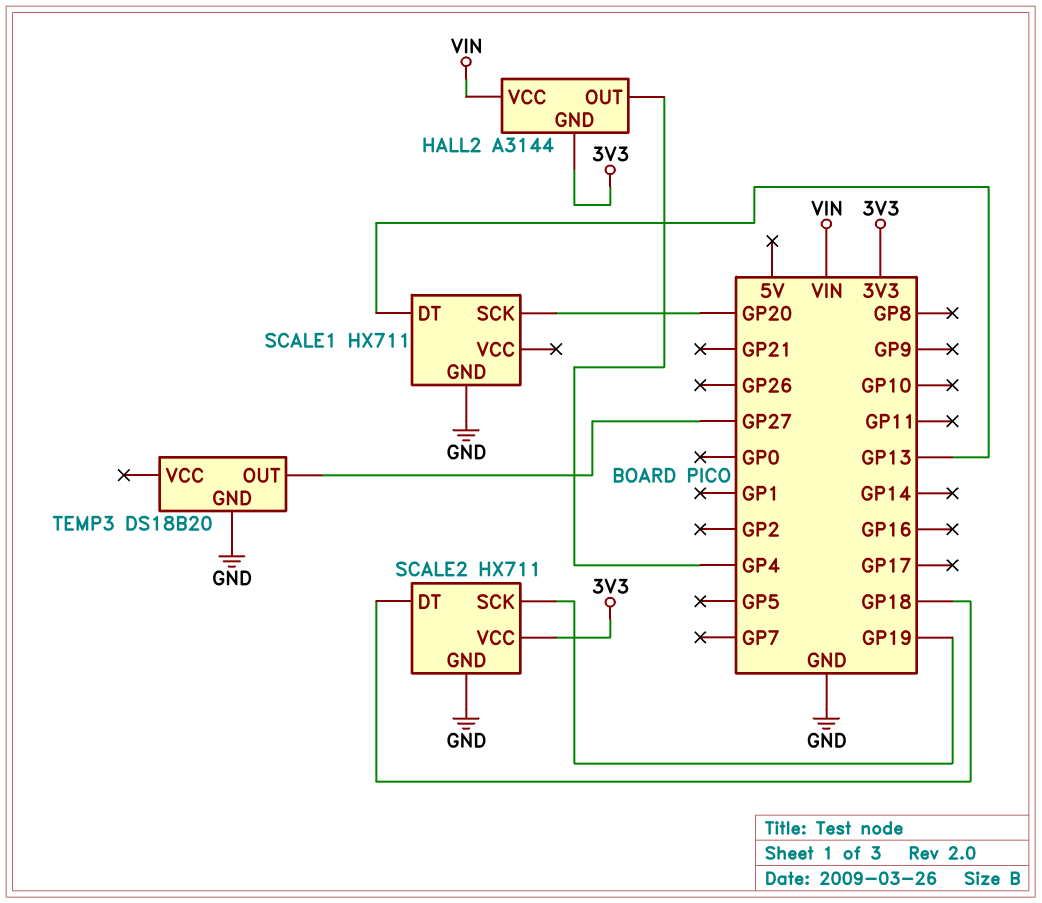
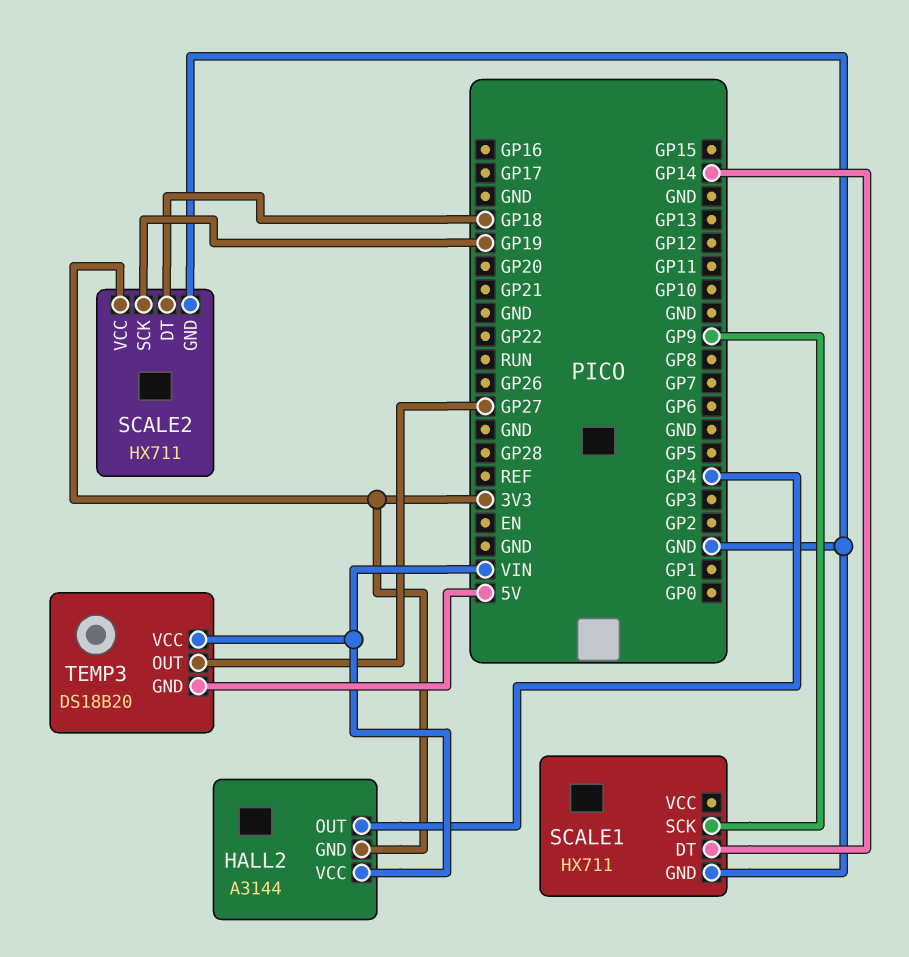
SCALE1 pin DT: GP13 -> GP14
SCALE1 pin SCK: GP20 -> GP9
TEMP3 pin GND: GND -> 5V
TEMP3 pin VCC: none -> VIN

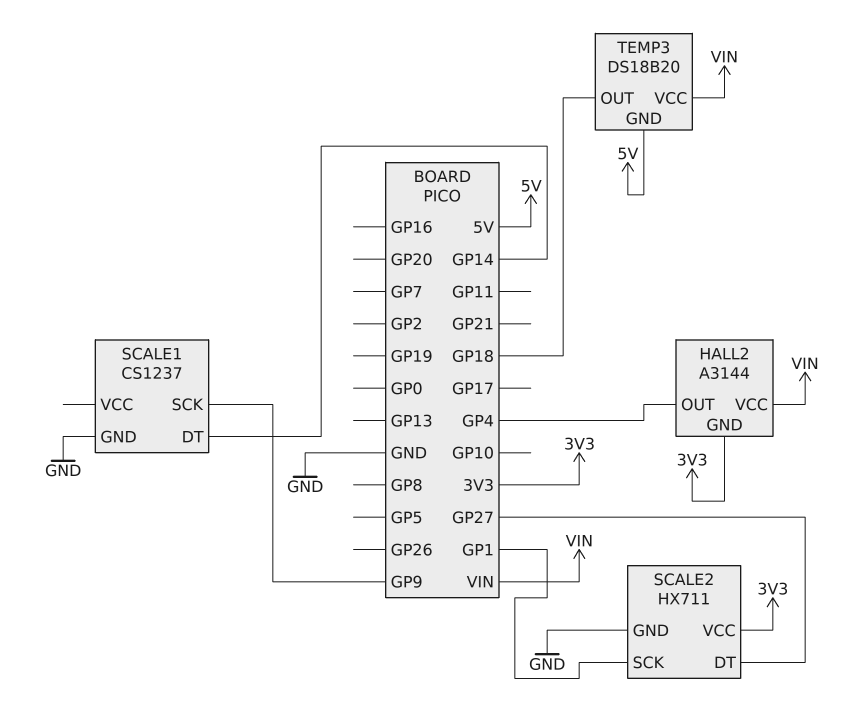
SCALE1: HX711 -> CS1237
SCALE2 pin DT: GP18 -> GP27
SCALE2 pin SCK: GP19 -> GP1
TEMP3 pin OUT: GP27 -> GP18

